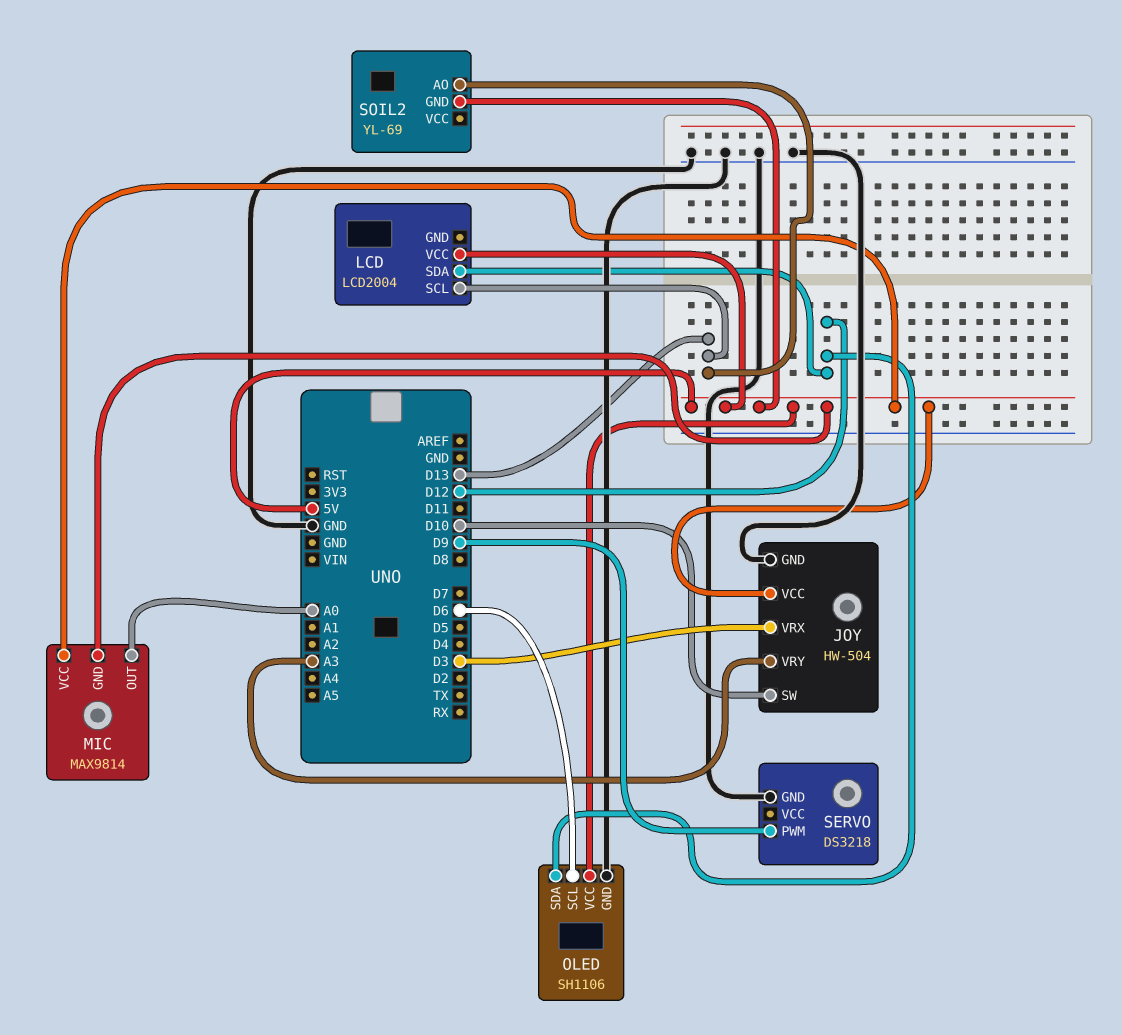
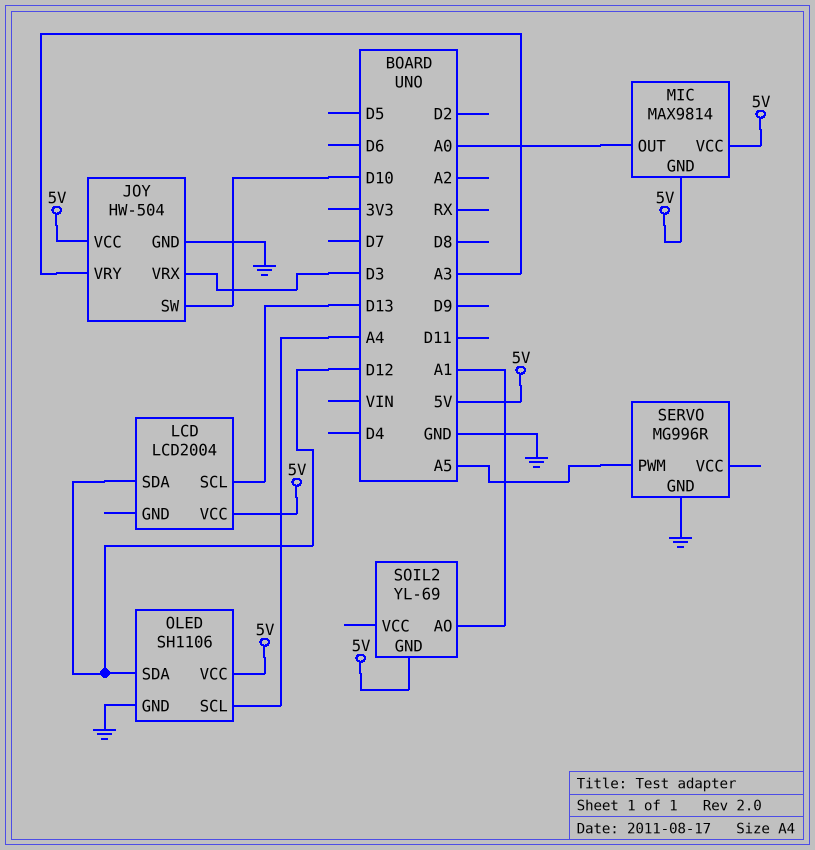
OLED pin SCL: D6 -> A4
SERVO: DS3218 -> MG996R
SERVO pin PWM: D9 -> A5
SOIL2 pin AO: D13 -> A1

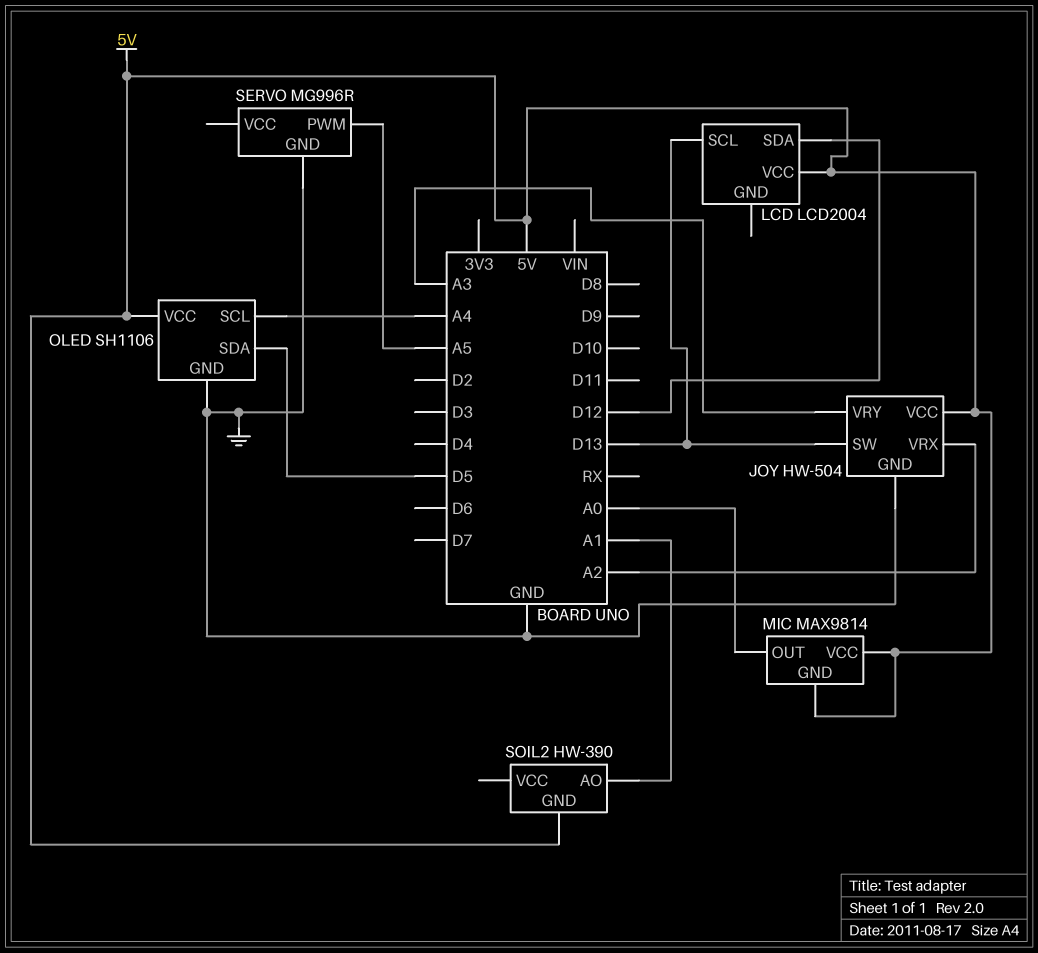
JOY pin SW: D10 -> D13
JOY pin VRX: D3 -> A2
OLED pin SDA: D12 -> D5
SOIL2: YL-69 -> HW-390

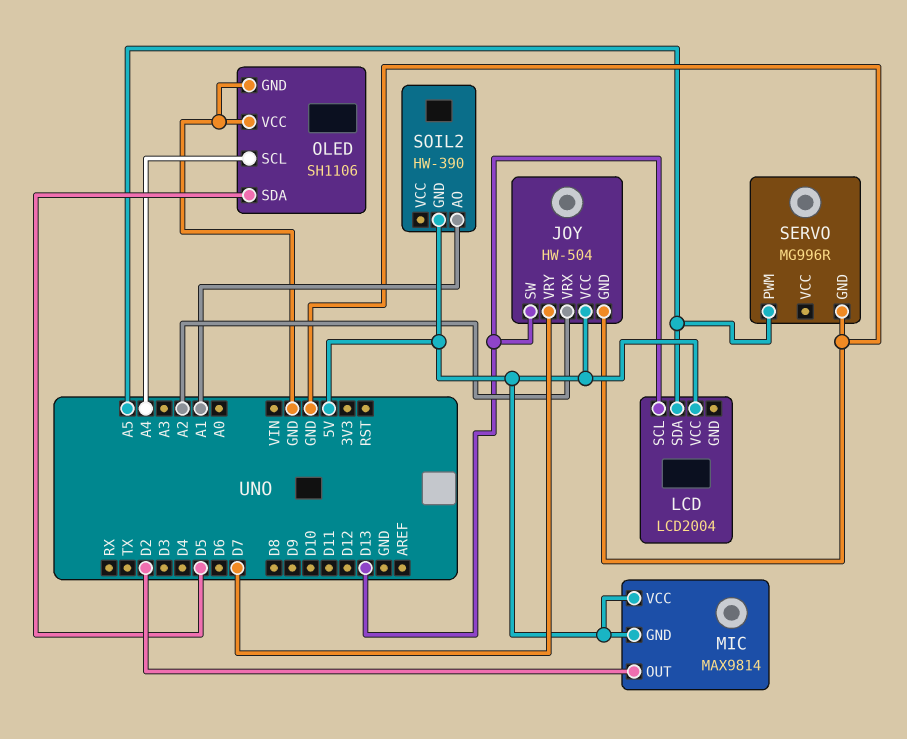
JOY pin VRY: A3 -> D7
LCD pin SDA: D12 -> A5
MIC pin OUT: A0 -> D2
OLED pin VCC: 5V -> GND

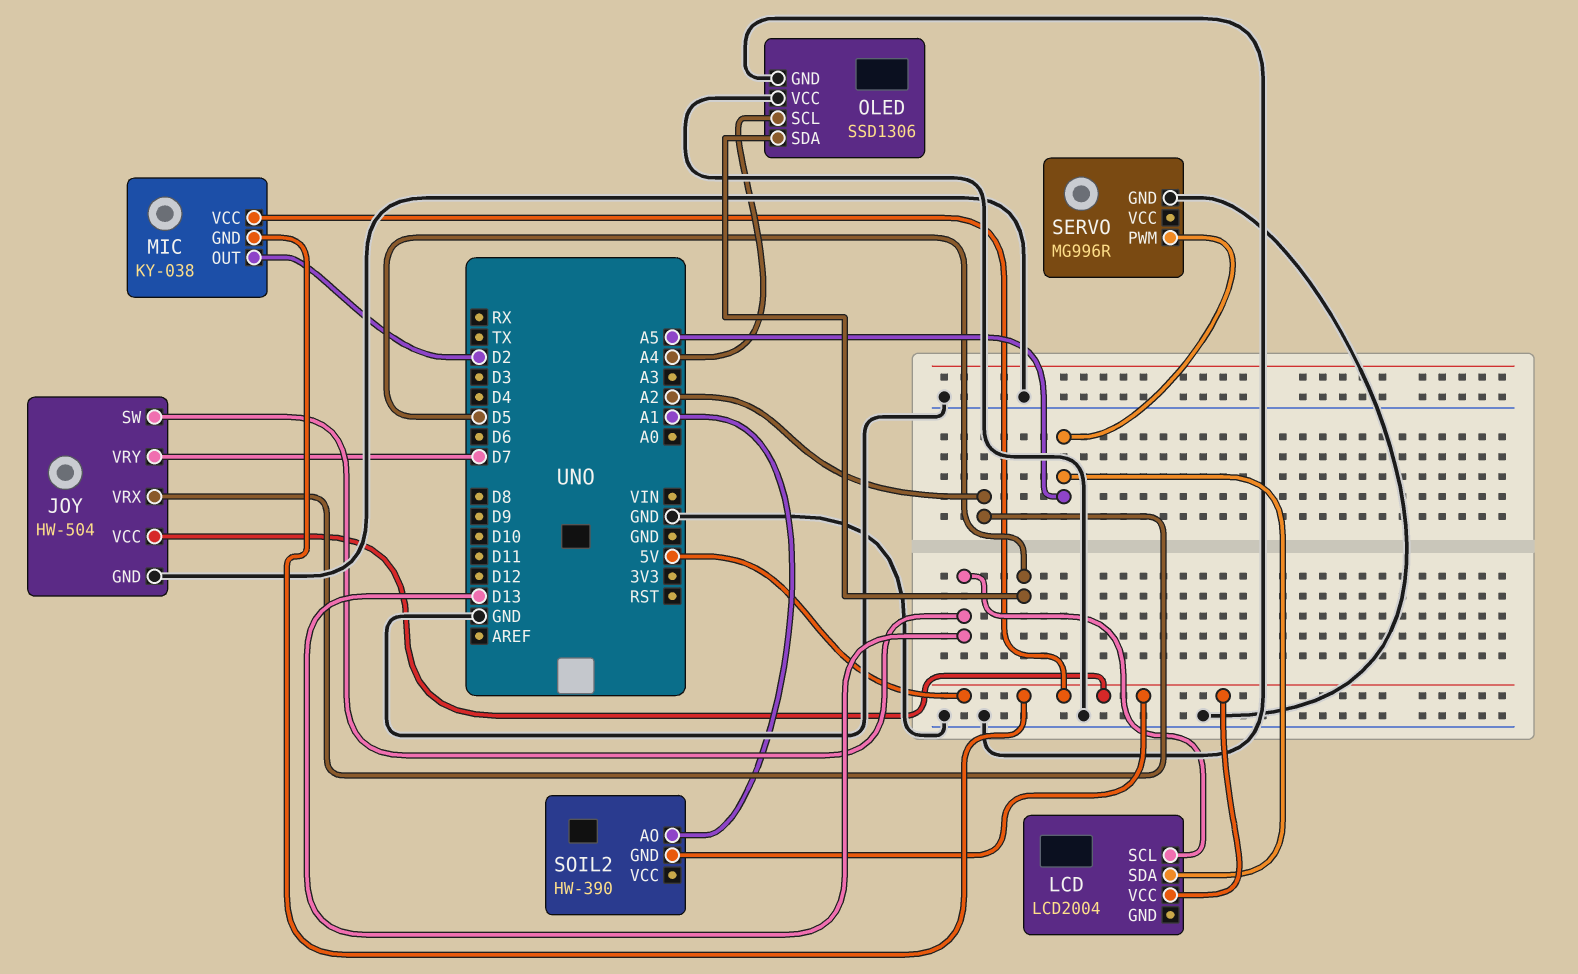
MIC: MAX9814 -> KY-038
OLED: SH1106 -> SSD1306

